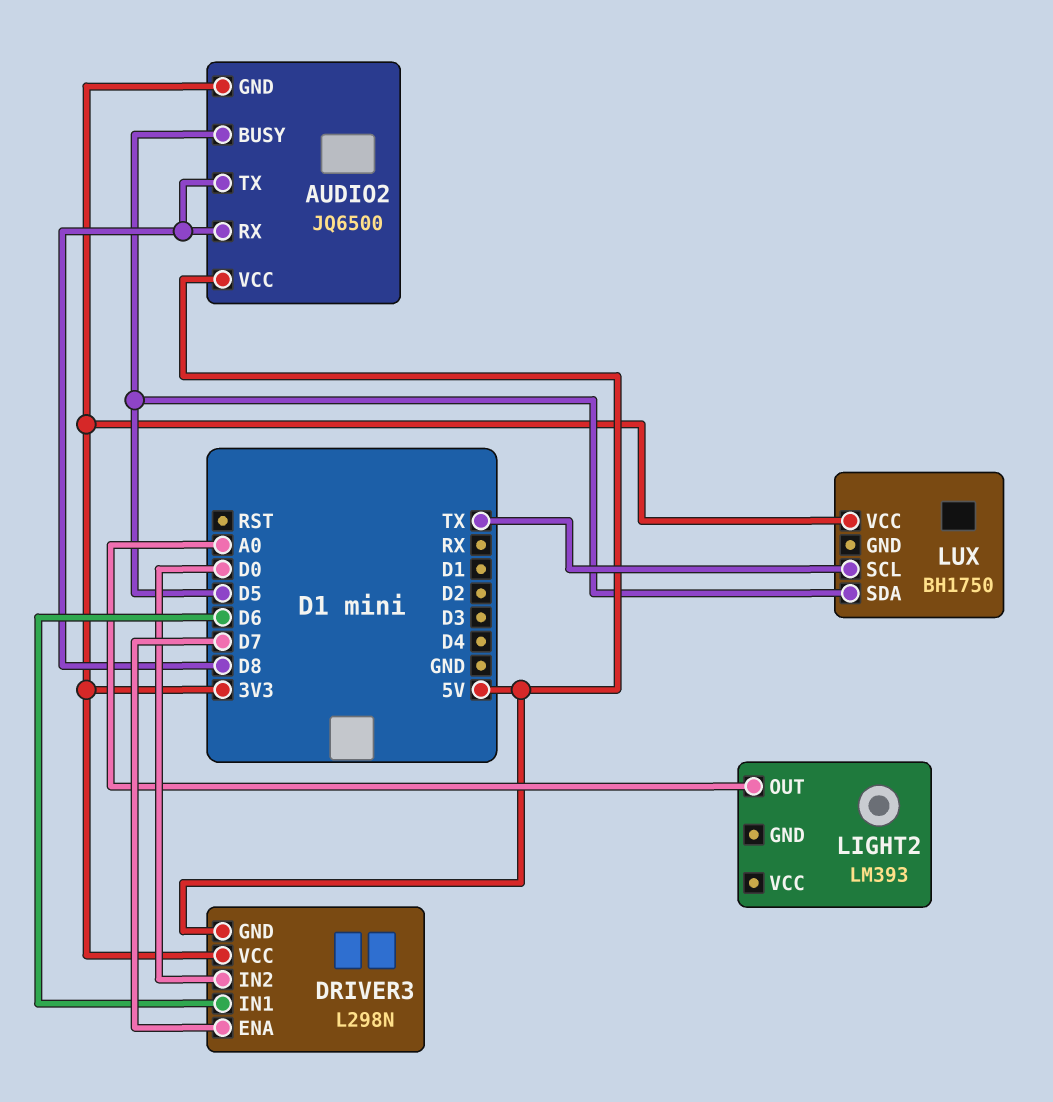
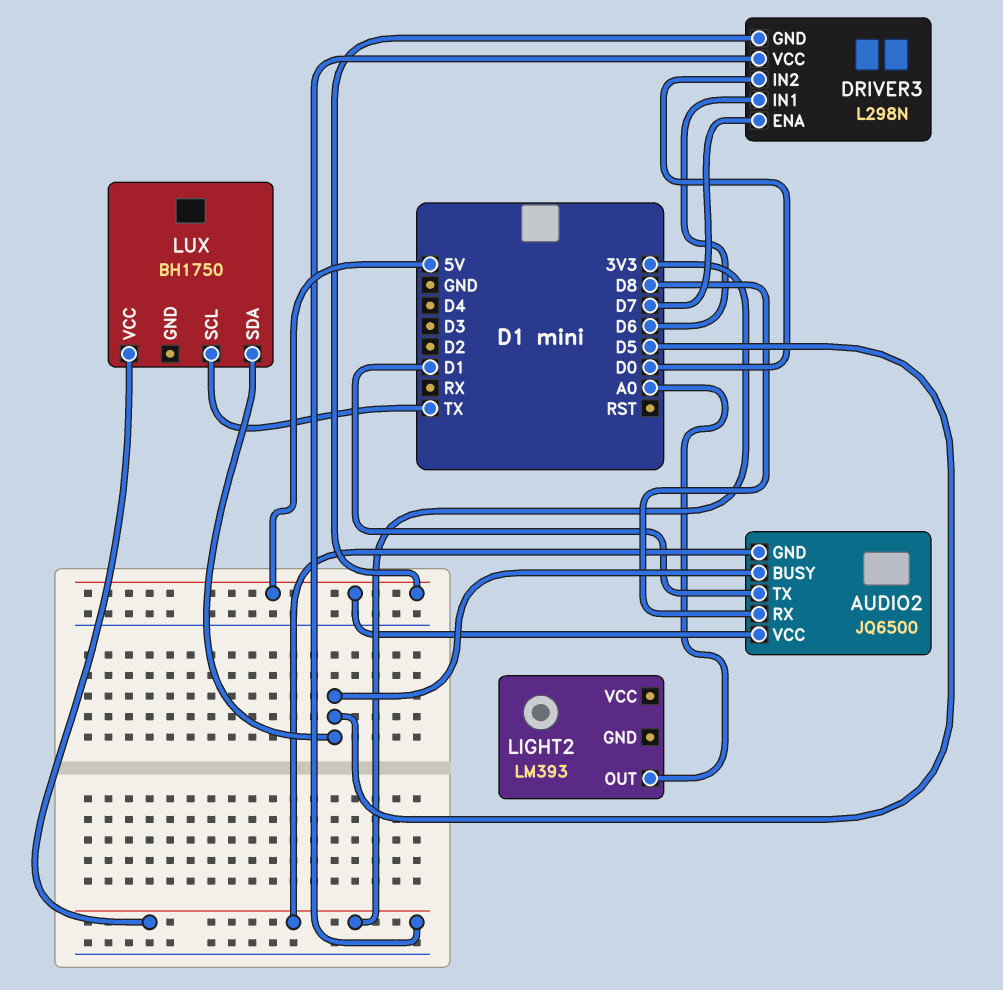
AUDIO2 pin TX: D8 -> D1

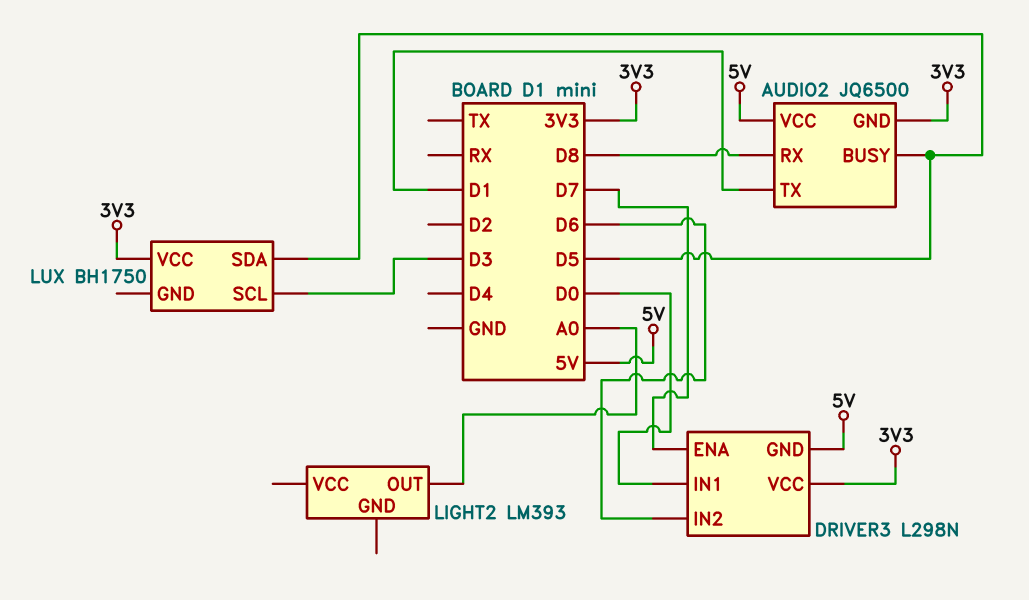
DRIVER3 pin IN1: D6 -> D0
DRIVER3 pin IN2: D0 -> D6
LUX pin SCL: TX -> D3

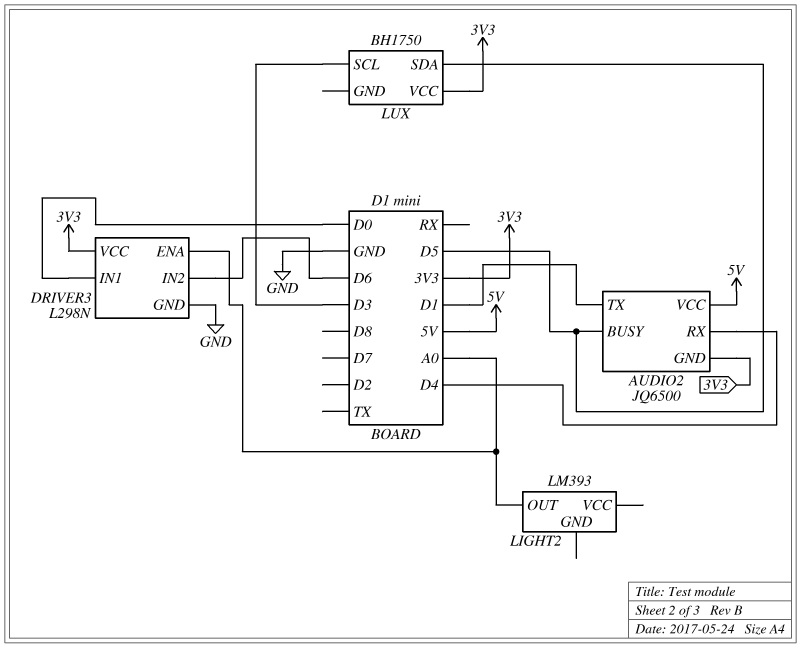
AUDIO2 pin RX: D8 -> D4
DRIVER3 pin ENA: D7 -> A0
DRIVER3 pin GND: 5V -> GND

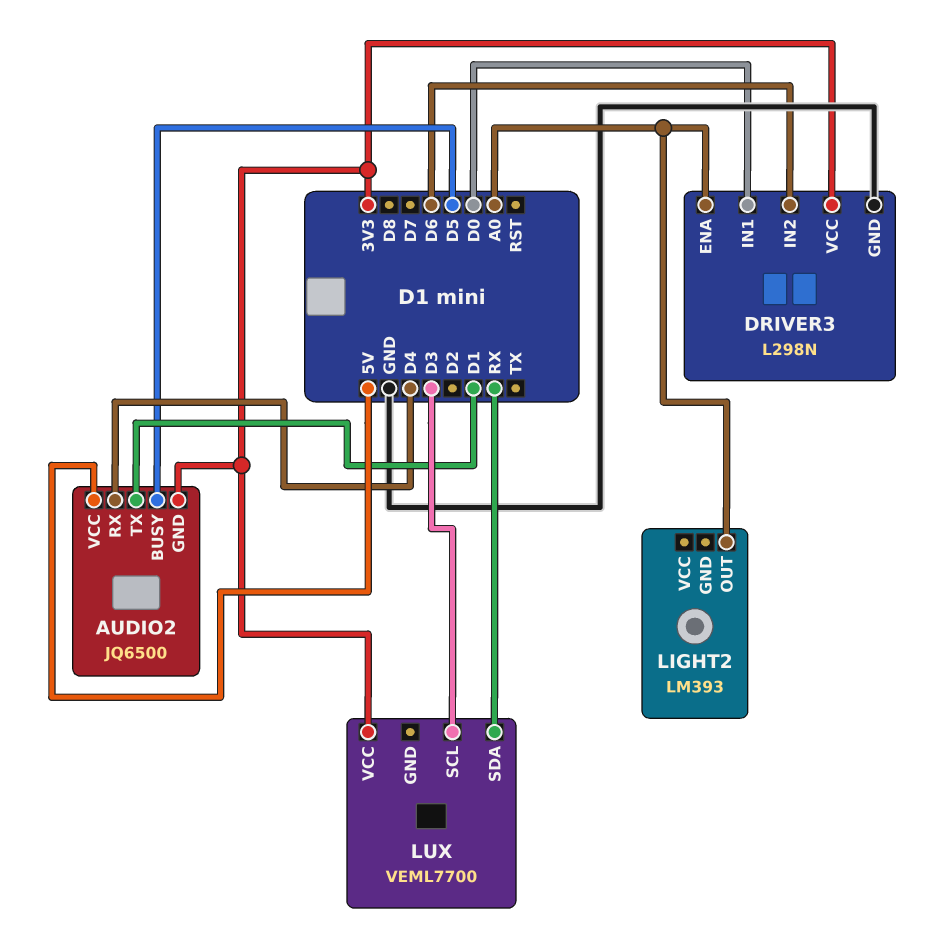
LUX: BH1750 -> VEML7700
LUX pin SDA: D5 -> RX

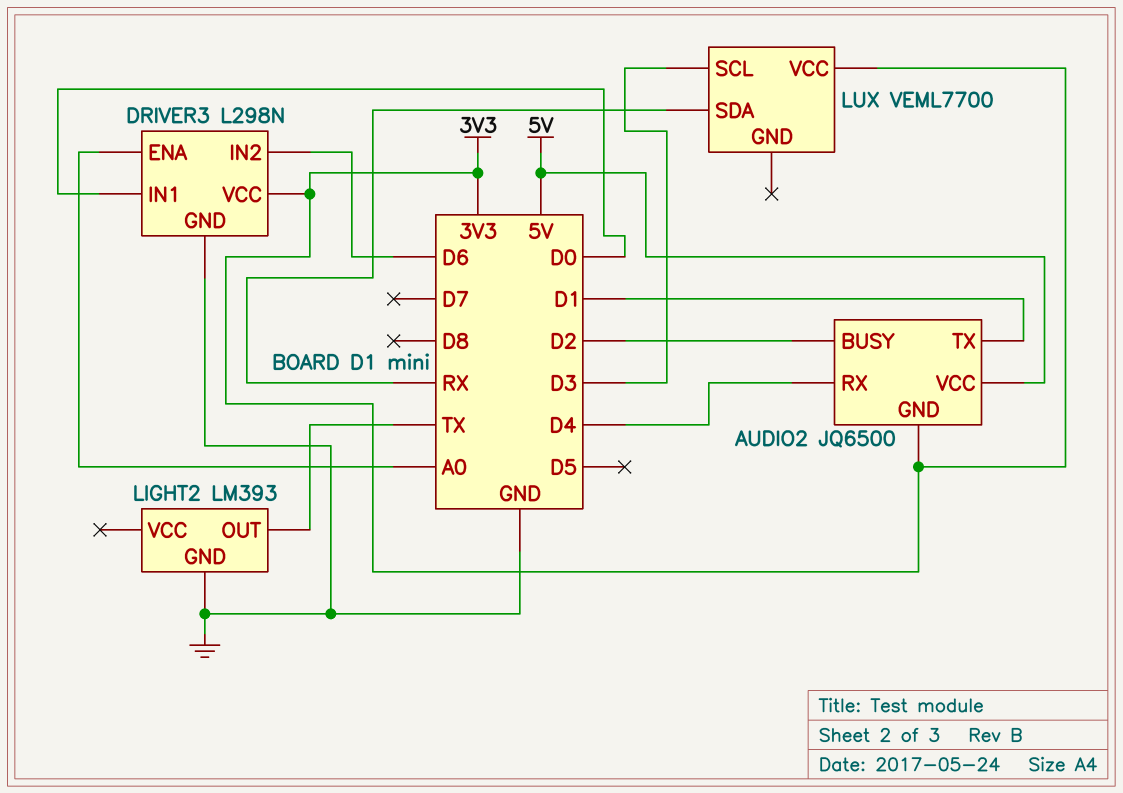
AUDIO2 pin BUSY: D5 -> D2
LIGHT2 pin GND: none -> GND
LIGHT2 pin OUT: A0 -> TX

